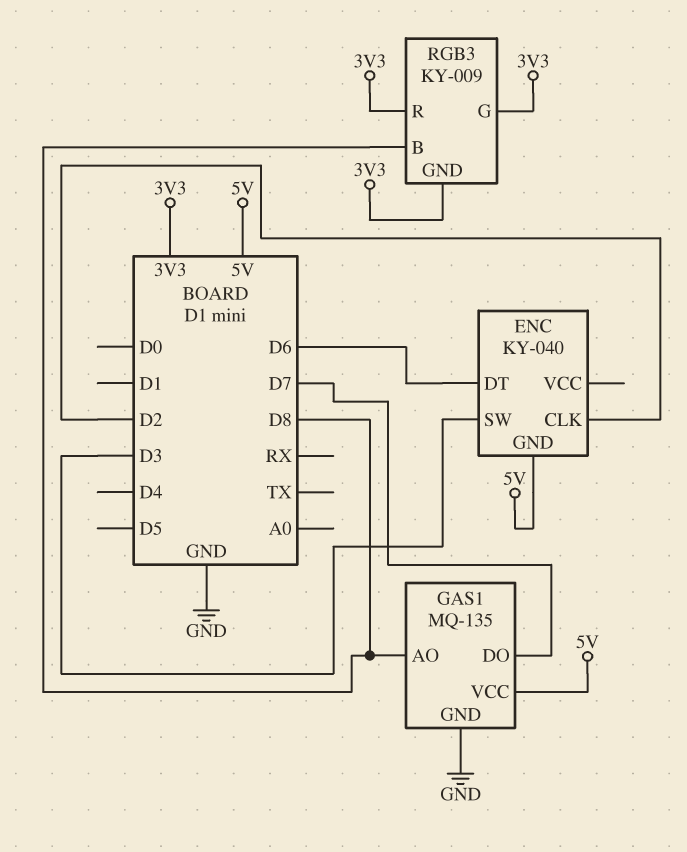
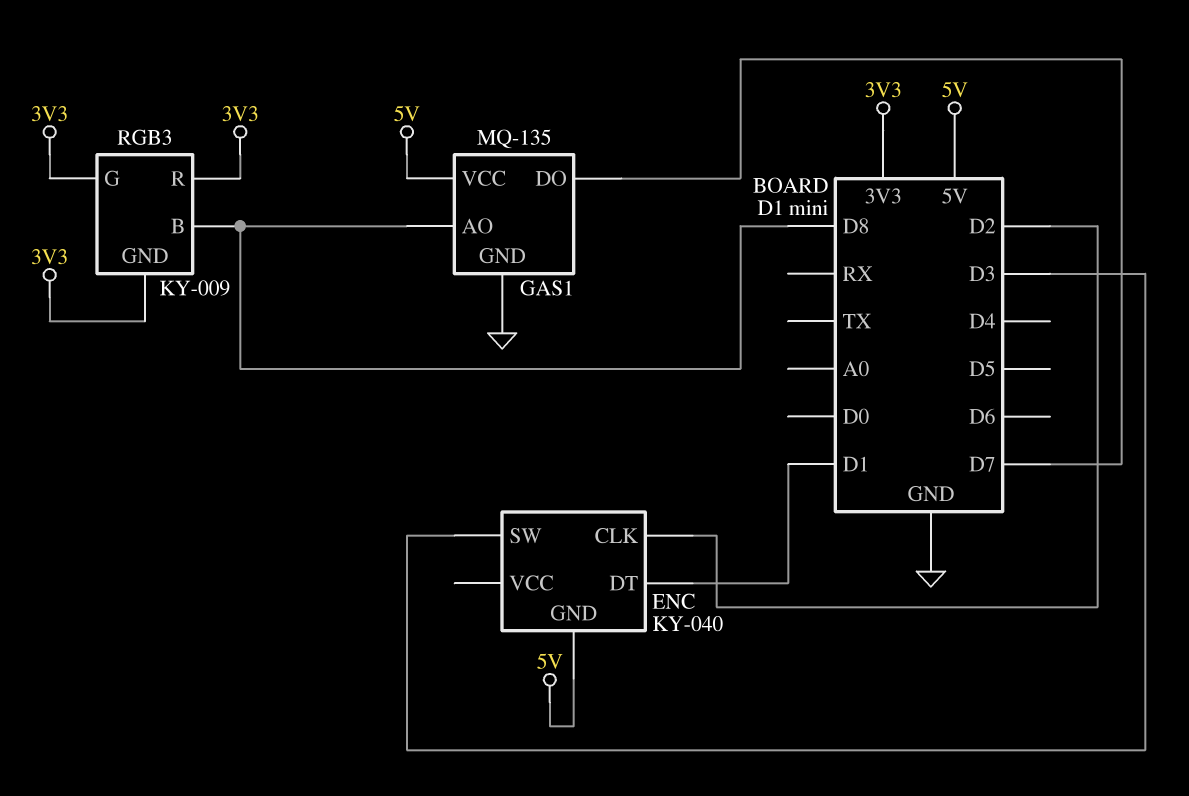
ENC pin DT: D6 -> D1

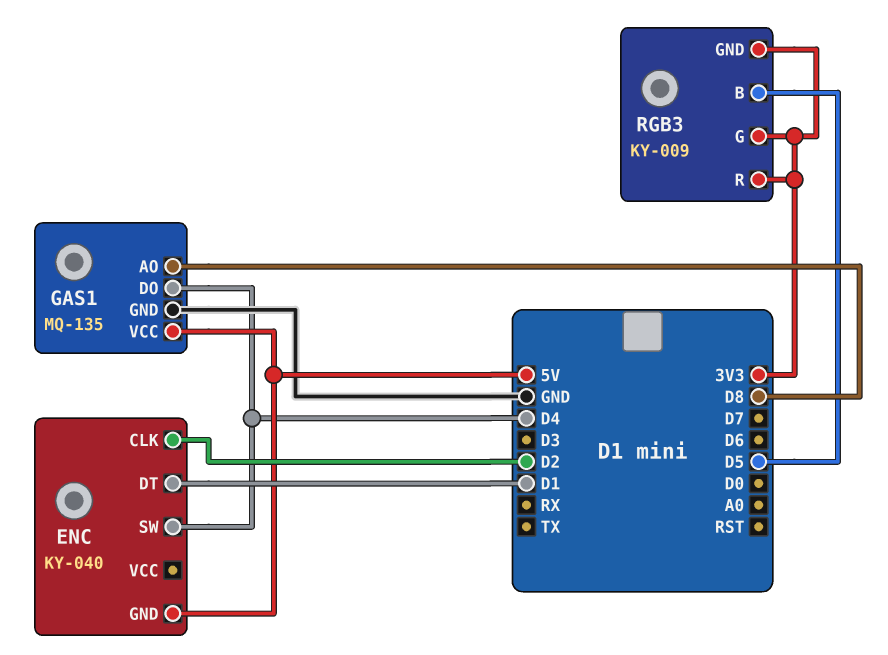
ENC pin SW: D3 -> D4
GAS1 pin DO: D7 -> D4
RGB3 pin B: D8 -> D5

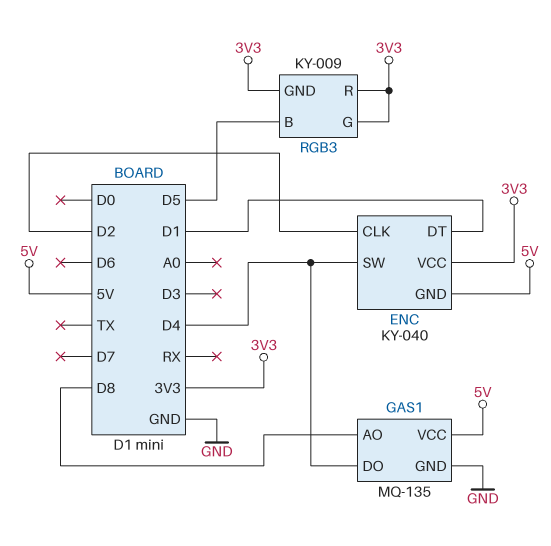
ENC pin VCC: none -> 3V3

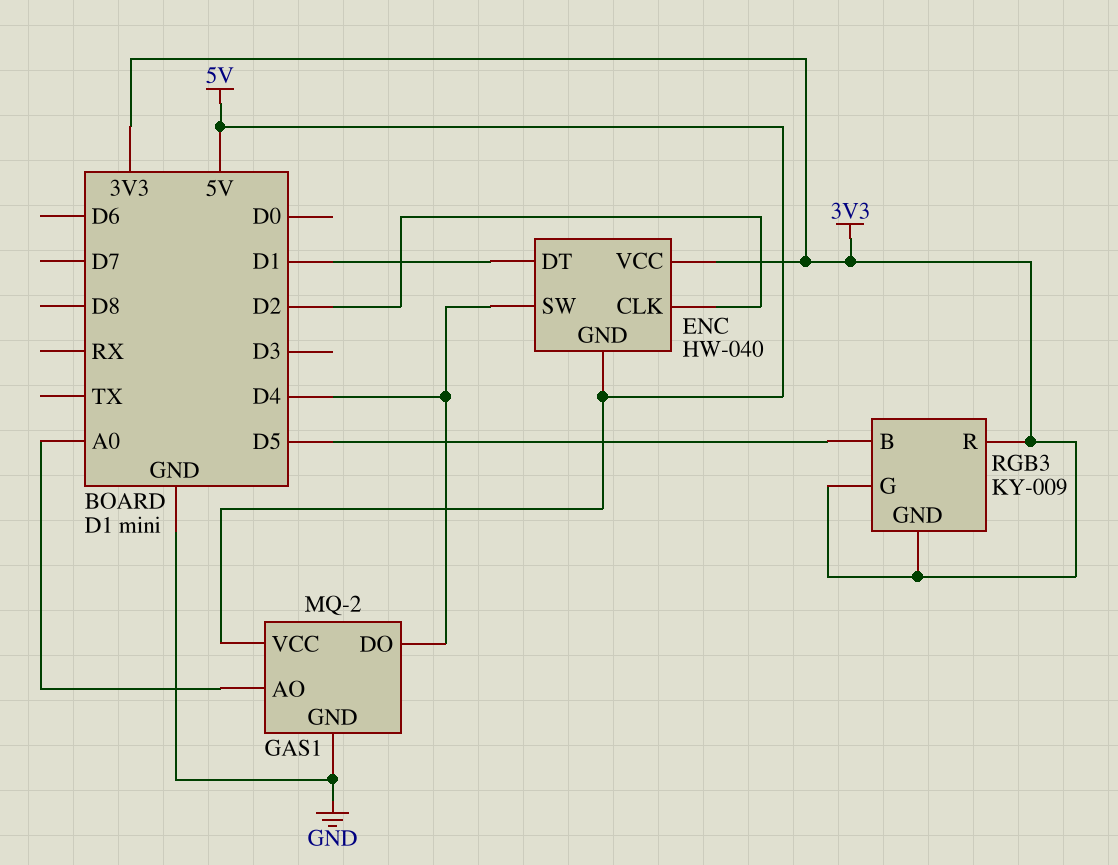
ENC: KY-040 -> HW-040
GAS1: MQ-135 -> MQ-2
GAS1 pin AO: D8 -> A0

